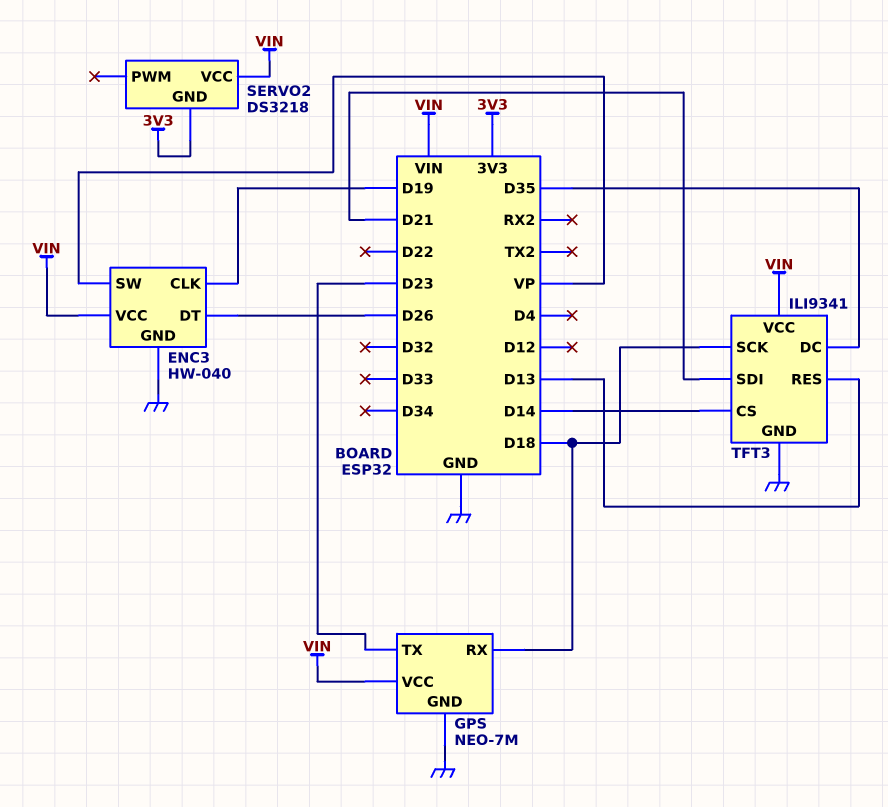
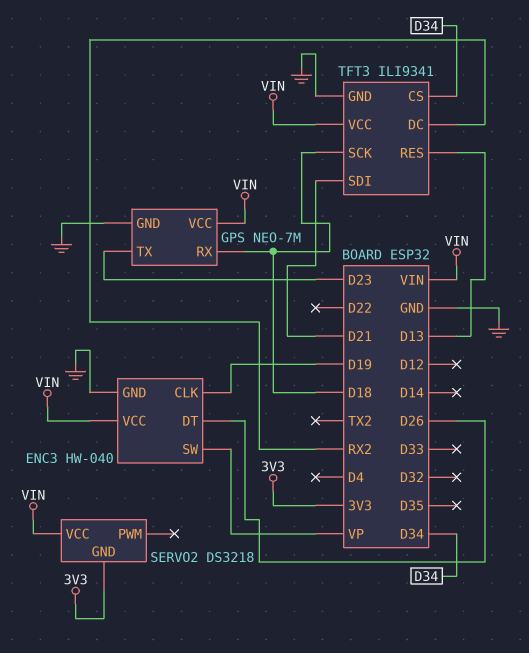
TFT3 pin CS: D14 -> D34
TFT3 pin DC: D35 -> RX2

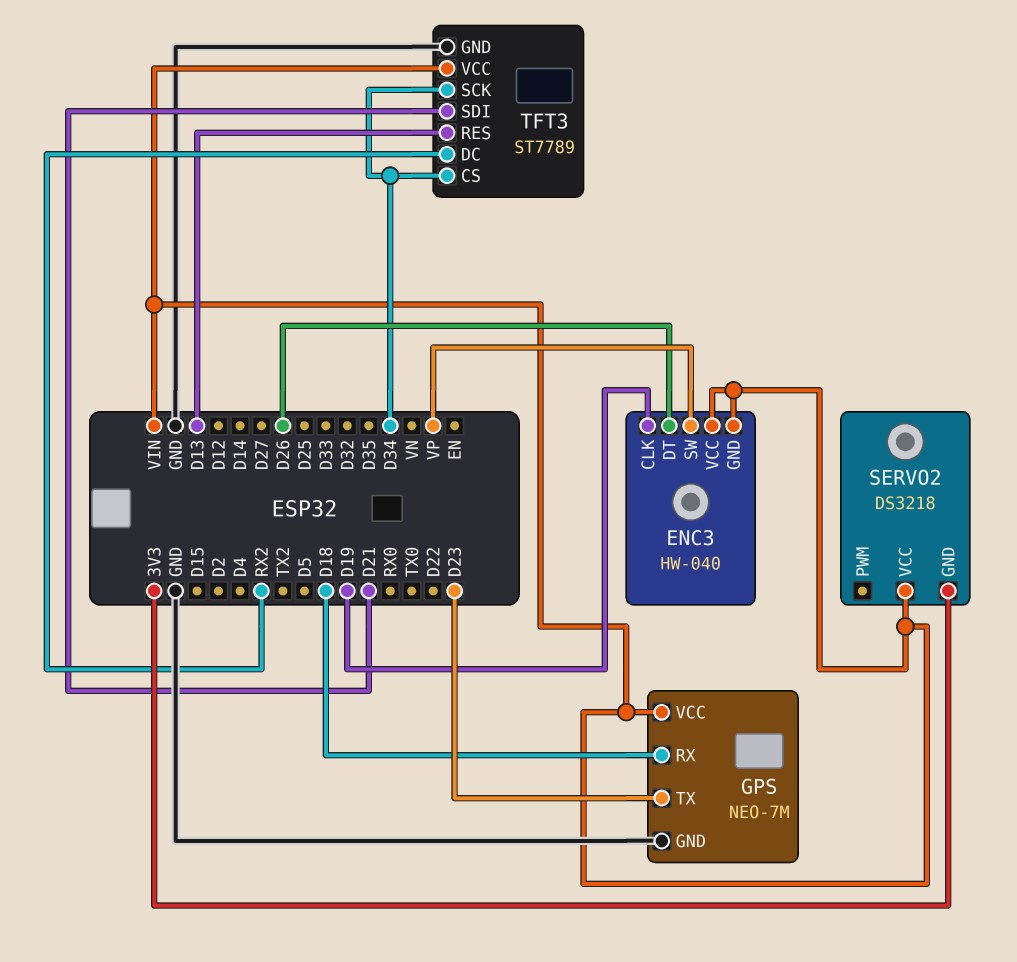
ENC3 pin GND: GND -> VIN
TFT3: ILI9341 -> ST7789
TFT3 pin SCK: D18 -> D34

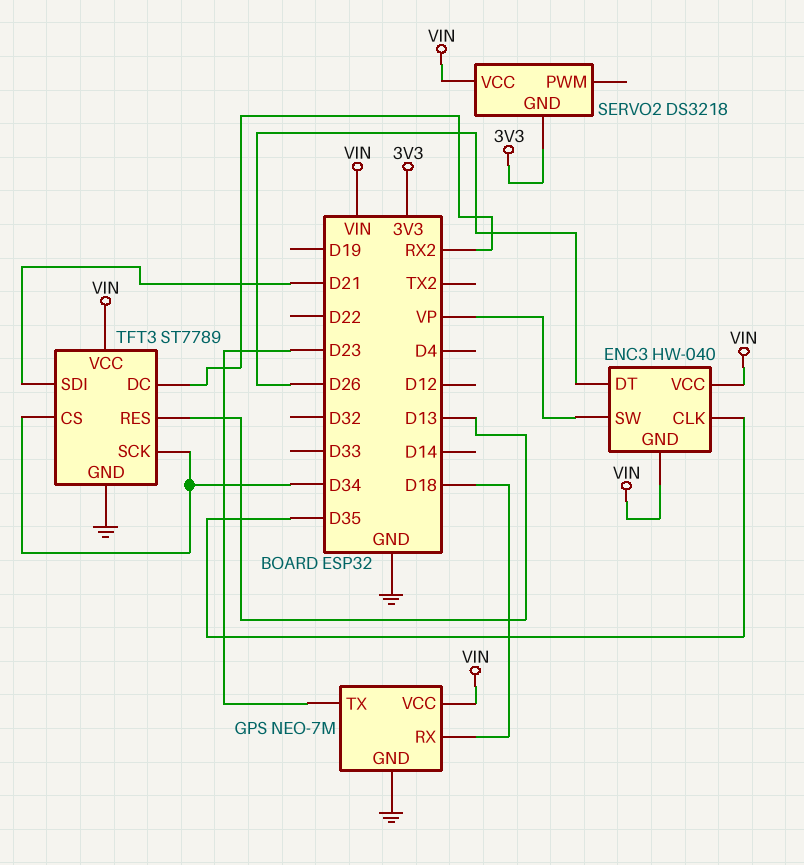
ENC3 pin CLK: D19 -> D35

